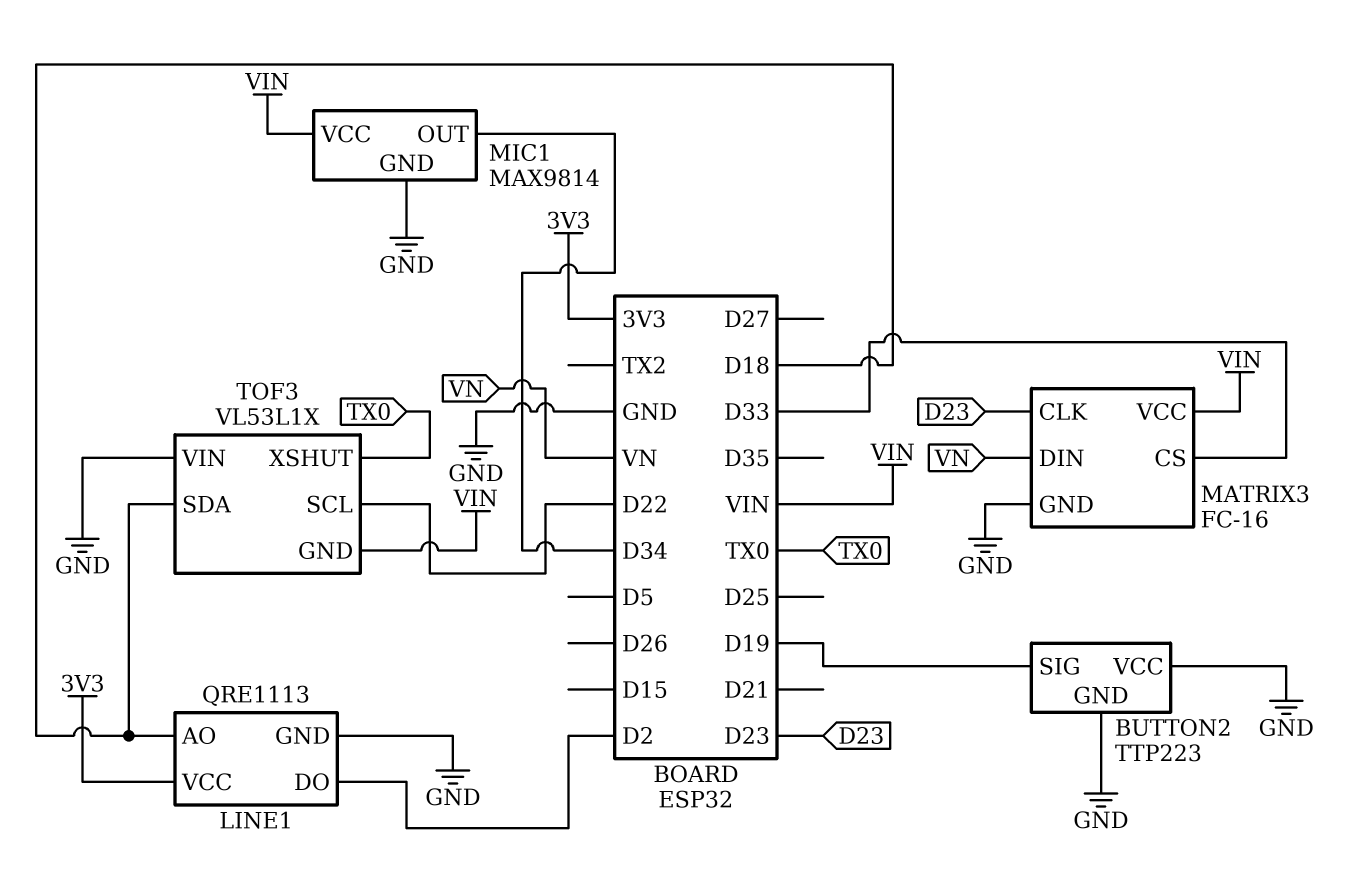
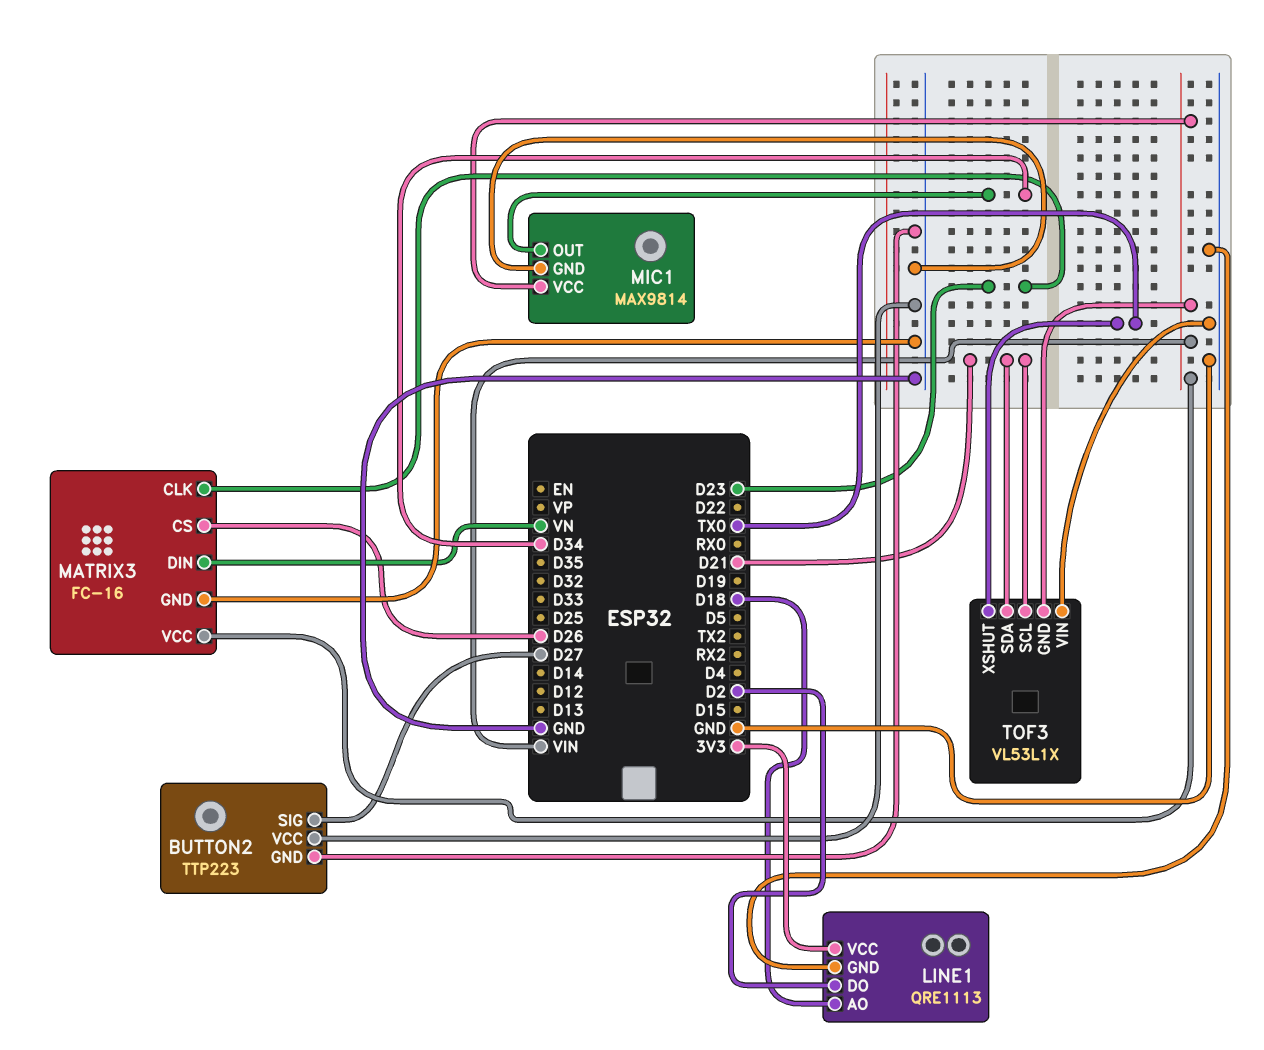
BUTTON2 pin SIG: D19 -> D27
MATRIX3 pin CS: D33 -> D26
TOF3 pin SCL: D22 -> D21
TOF3 pin SDA: D18 -> D21

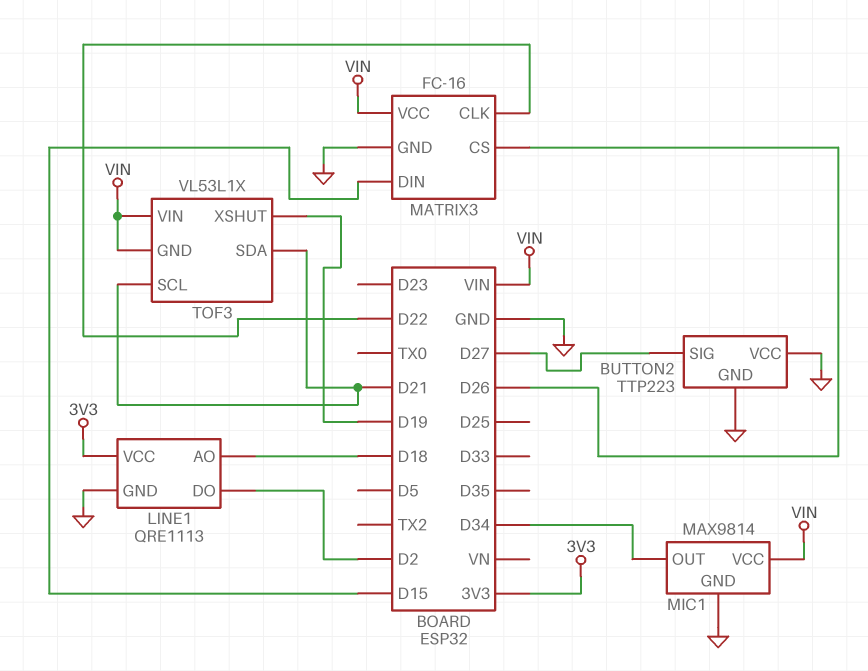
MATRIX3 pin CLK: D23 -> D22
MATRIX3 pin DIN: VN -> D15
TOF3 pin VIN: GND -> VIN
TOF3 pin XSHUT: TX0 -> D19

